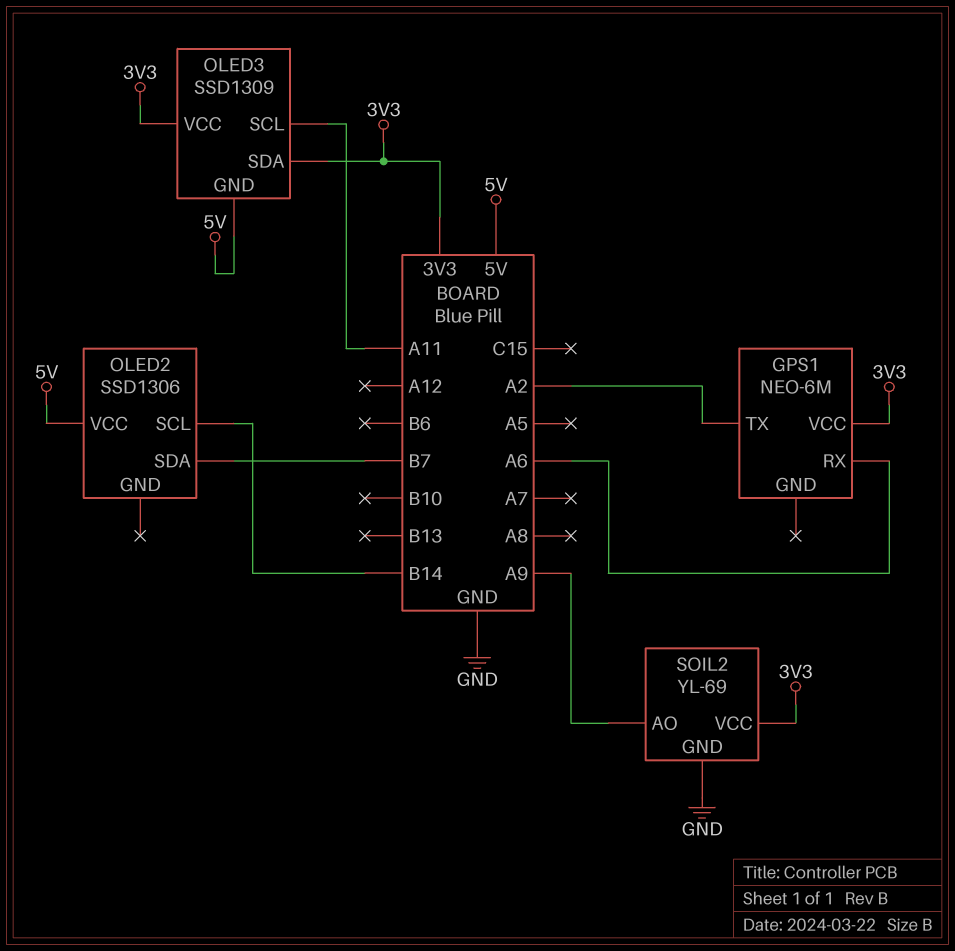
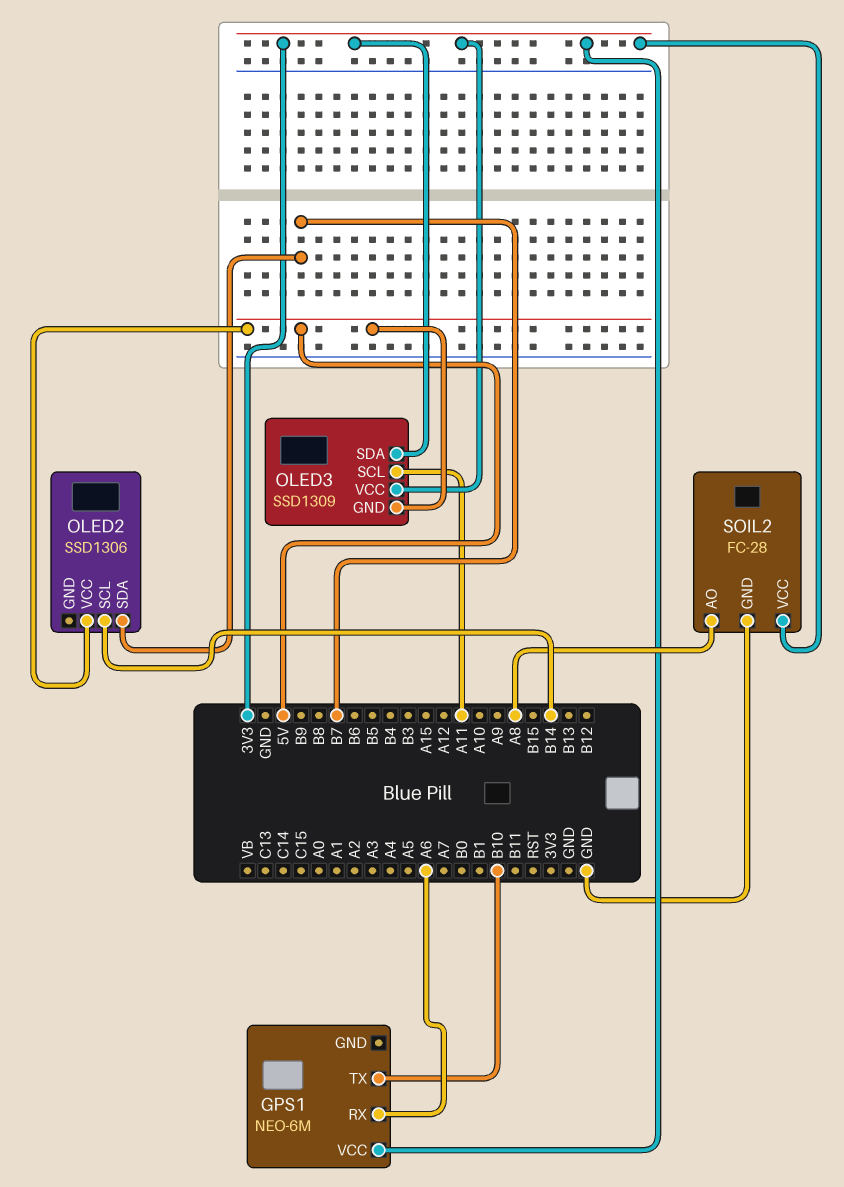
GPS1 pin TX: A2 -> B10
SOIL2: YL-69 -> FC-28
SOIL2 pin AO: A9 -> A8

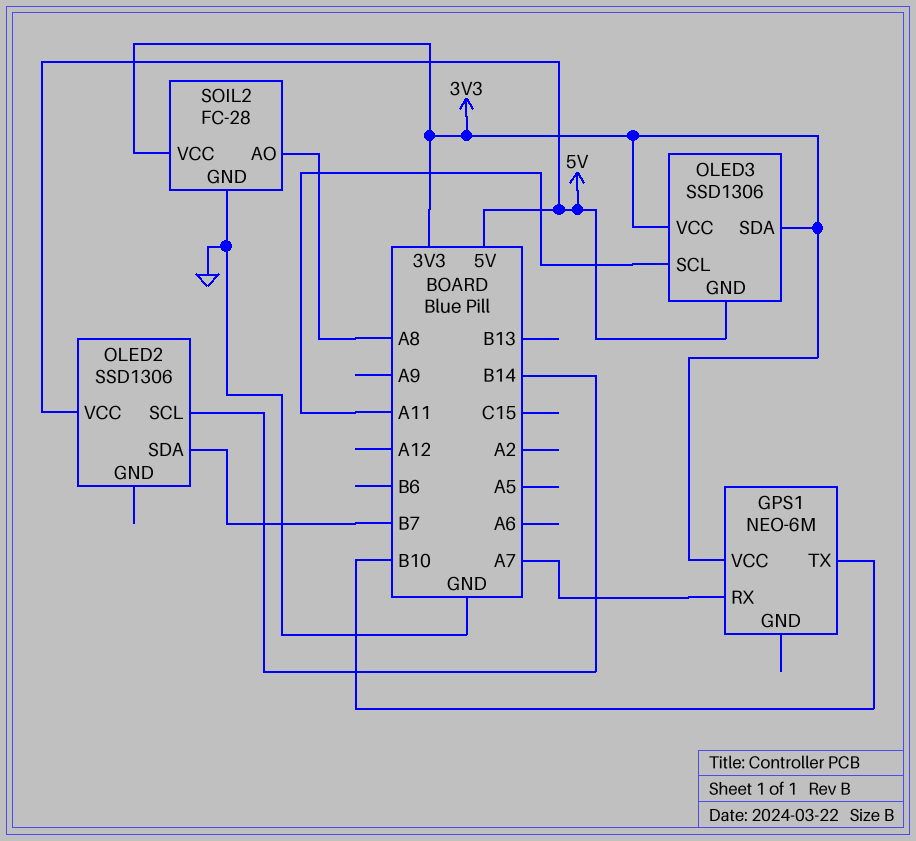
GPS1 pin RX: A6 -> A7
OLED3: SSD1309 -> SSD1306

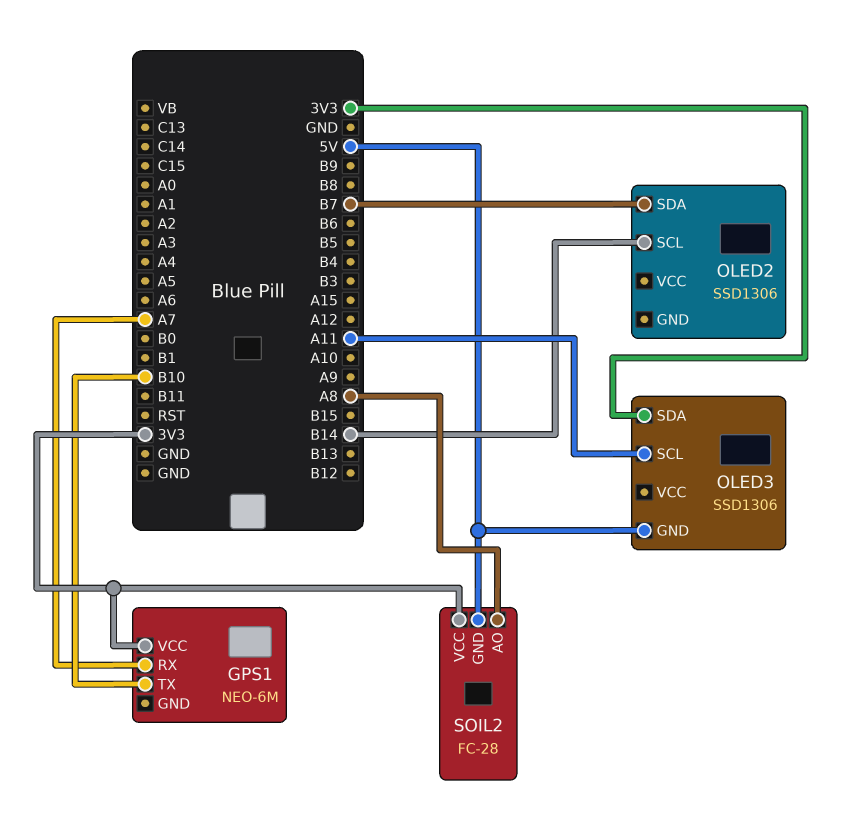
OLED2 pin VCC: 5V -> none
OLED3 pin VCC: 3V3 -> none
SOIL2 pin GND: GND -> 5V

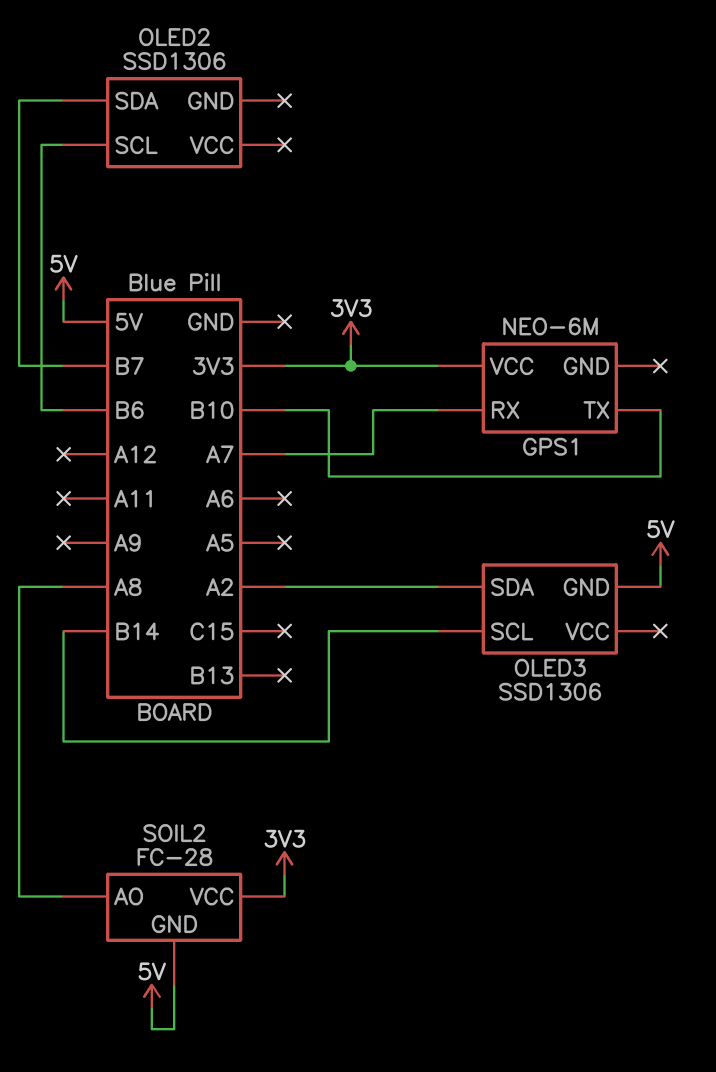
OLED2 pin SCL: B14 -> B6
OLED3 pin SCL: A11 -> B14
OLED3 pin SDA: 3V3 -> A2

